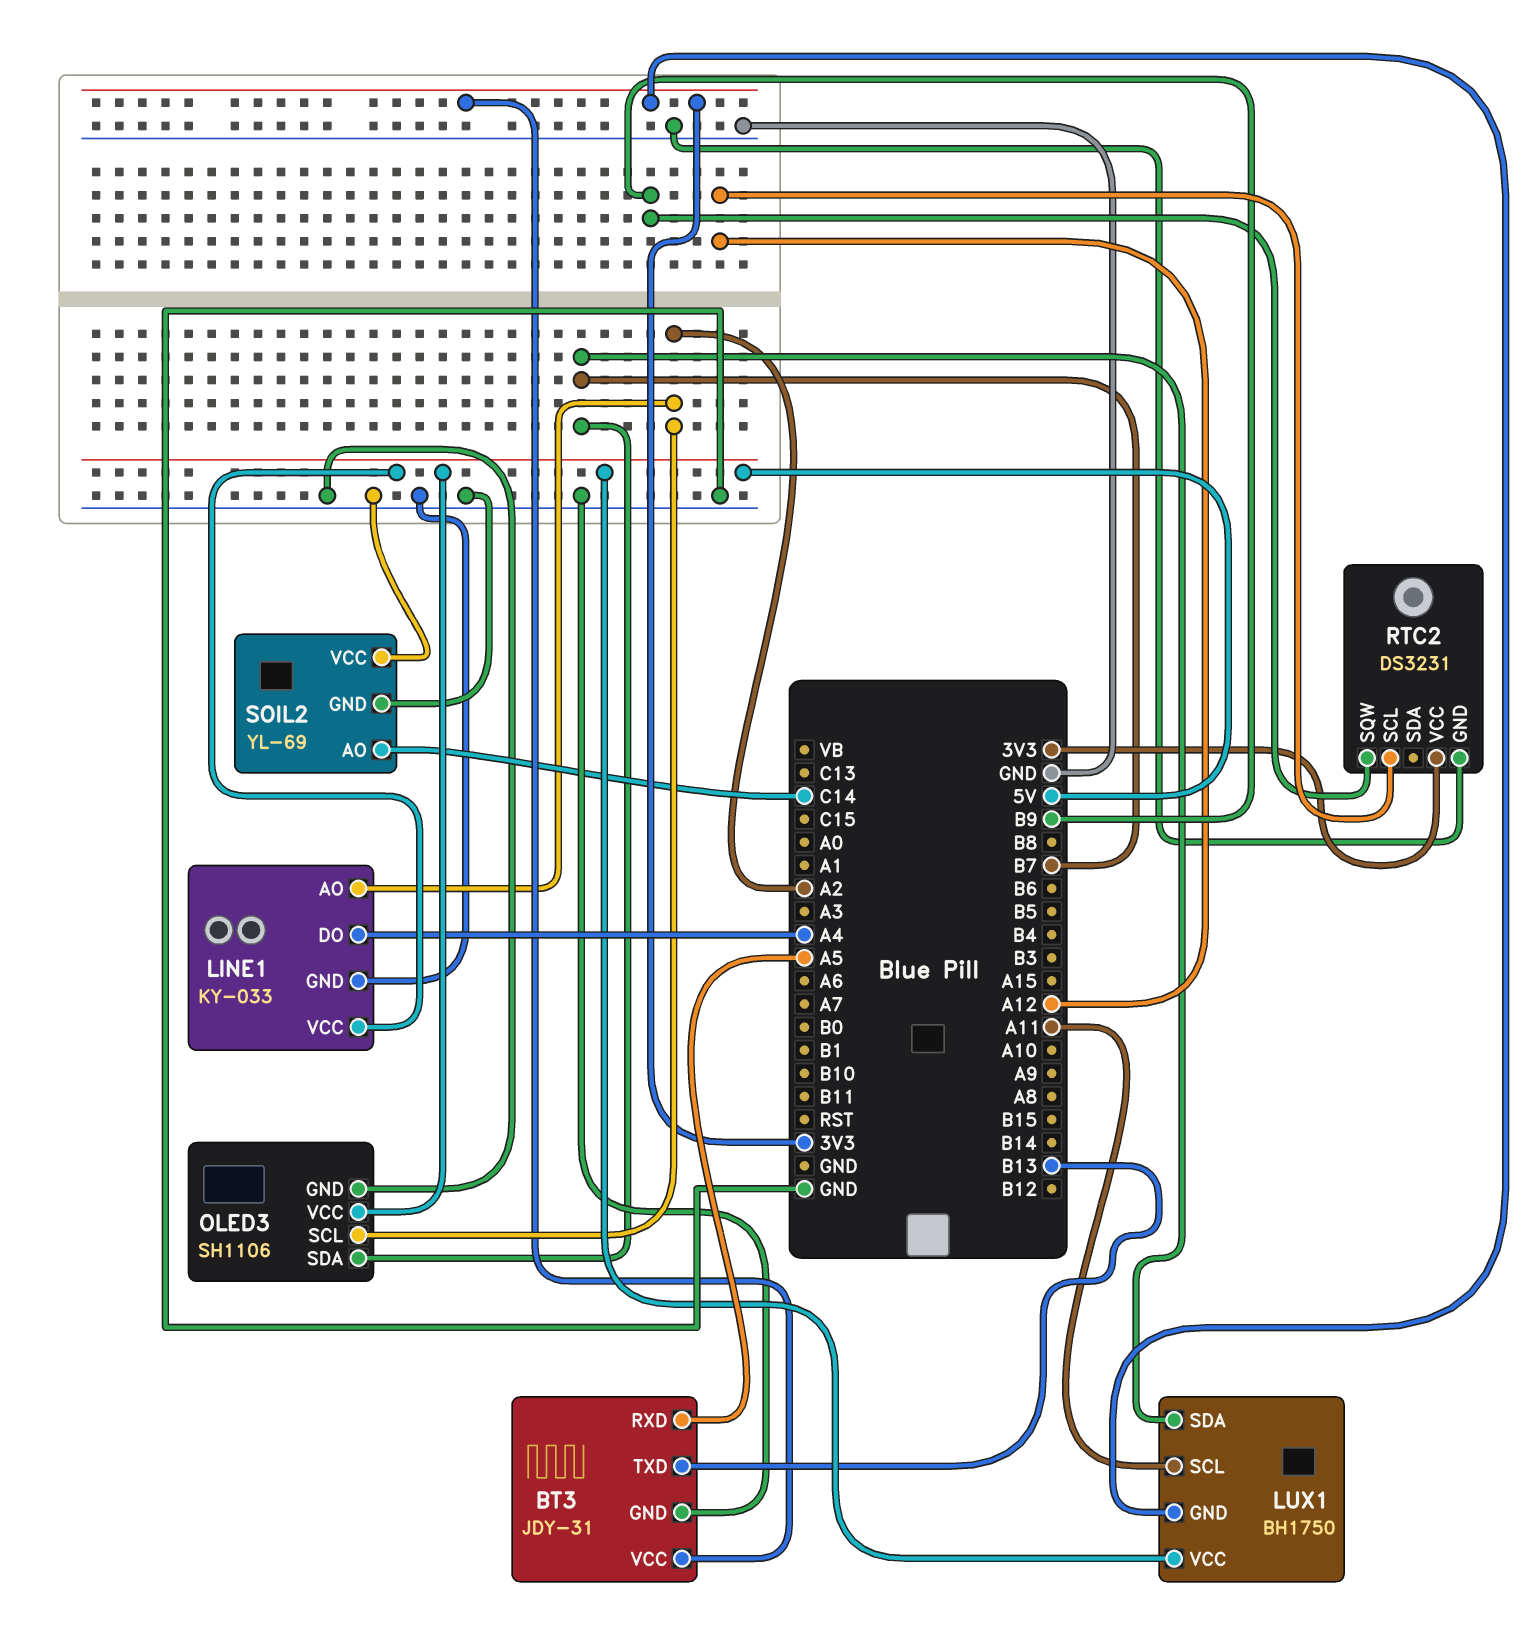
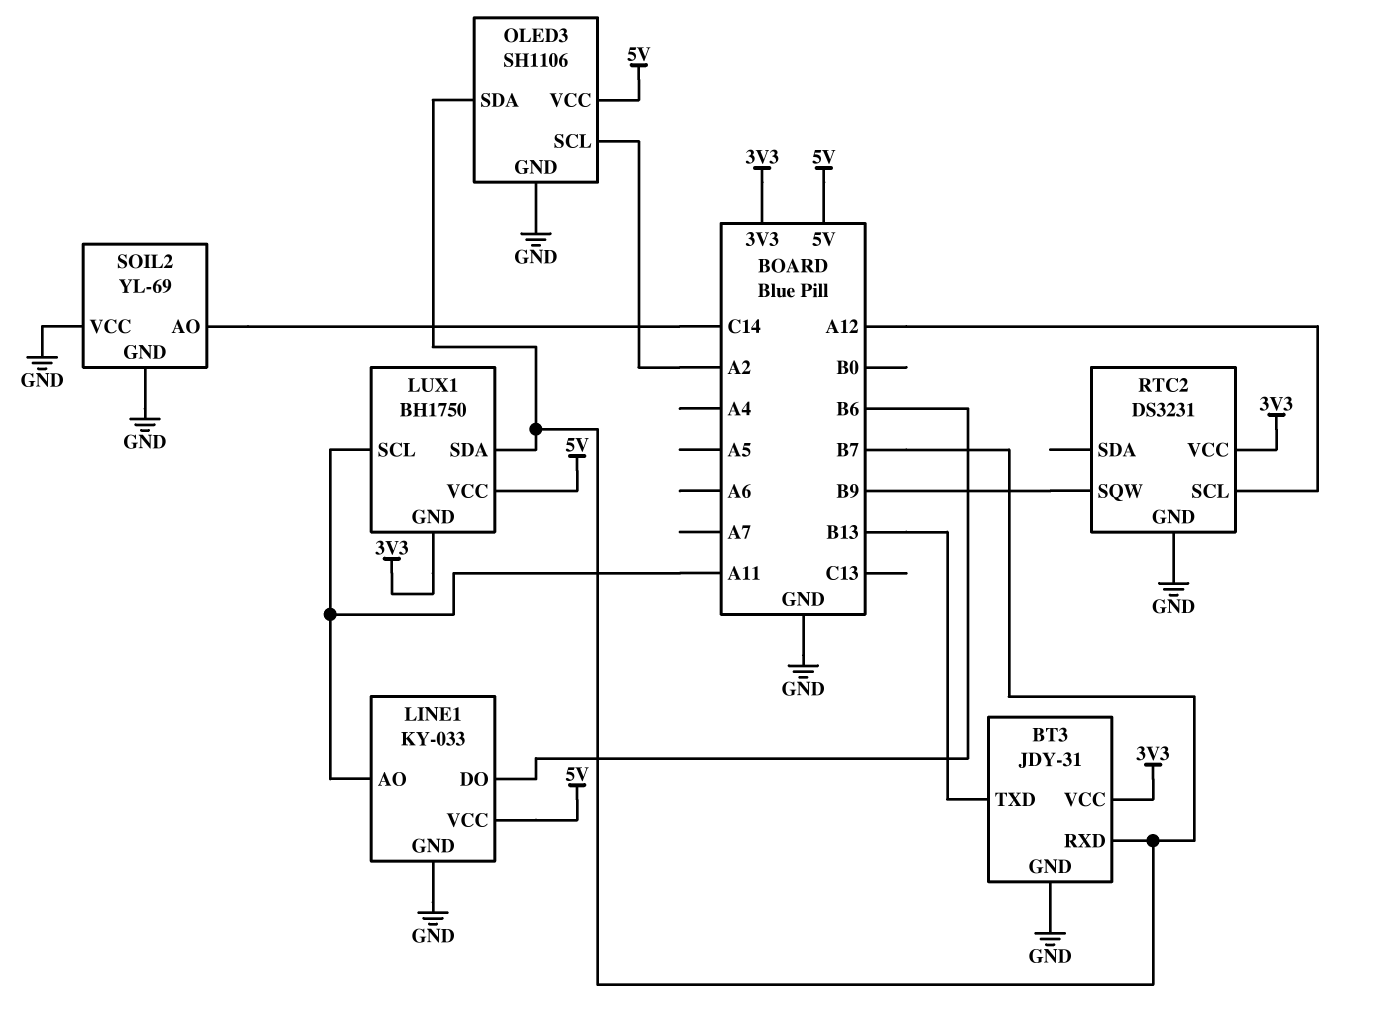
BT3 pin RXD: A5 -> B7
LINE1 pin AO: A2 -> A11
LINE1 pin DO: A4 -> B6

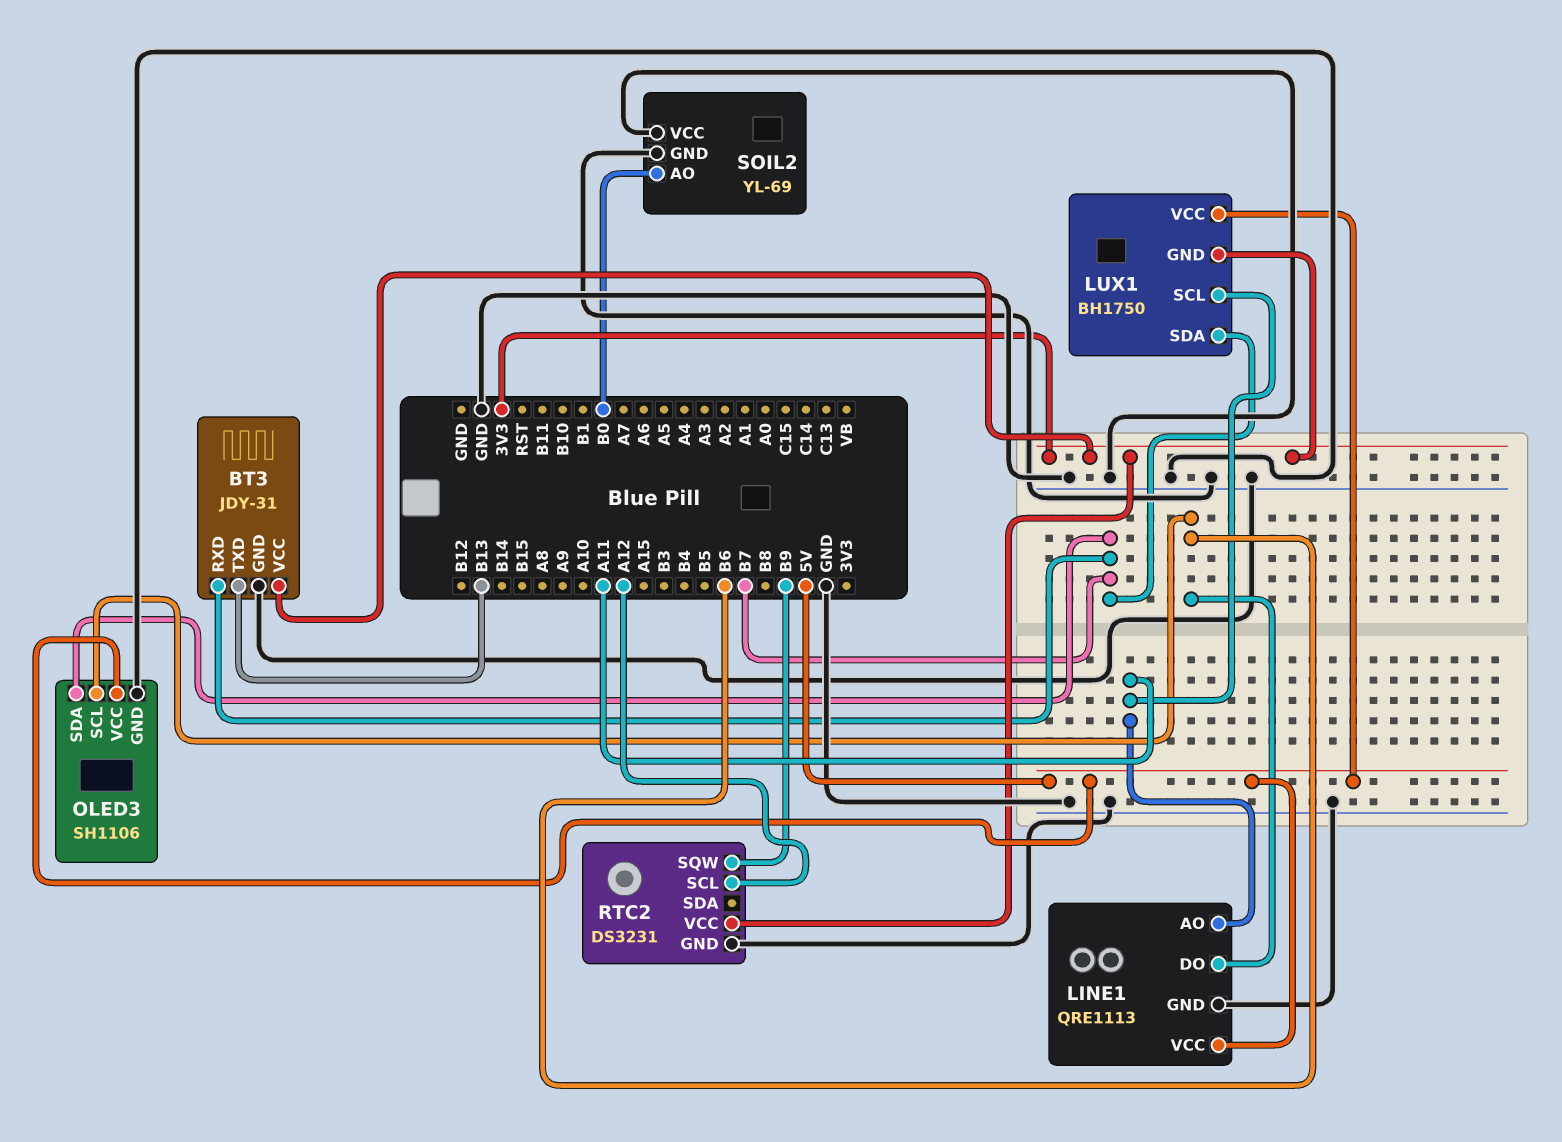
LINE1: KY-033 -> QRE1113
OLED3 pin SCL: A2 -> B6
SOIL2 pin AO: C14 -> B0

